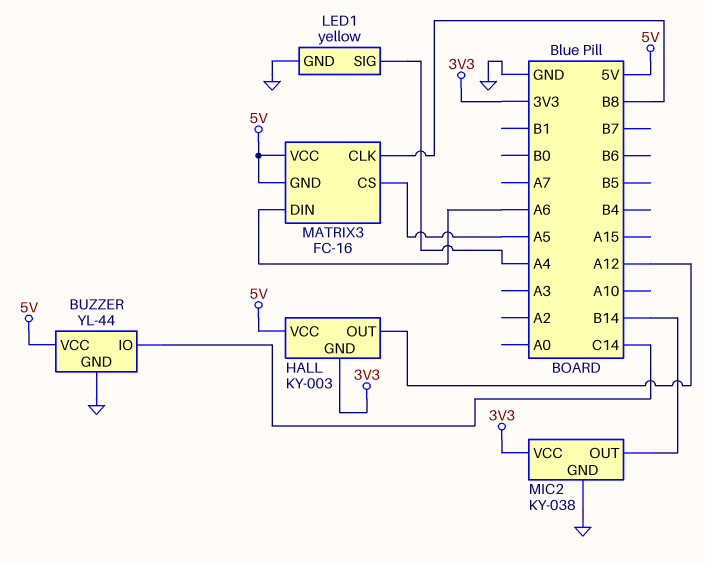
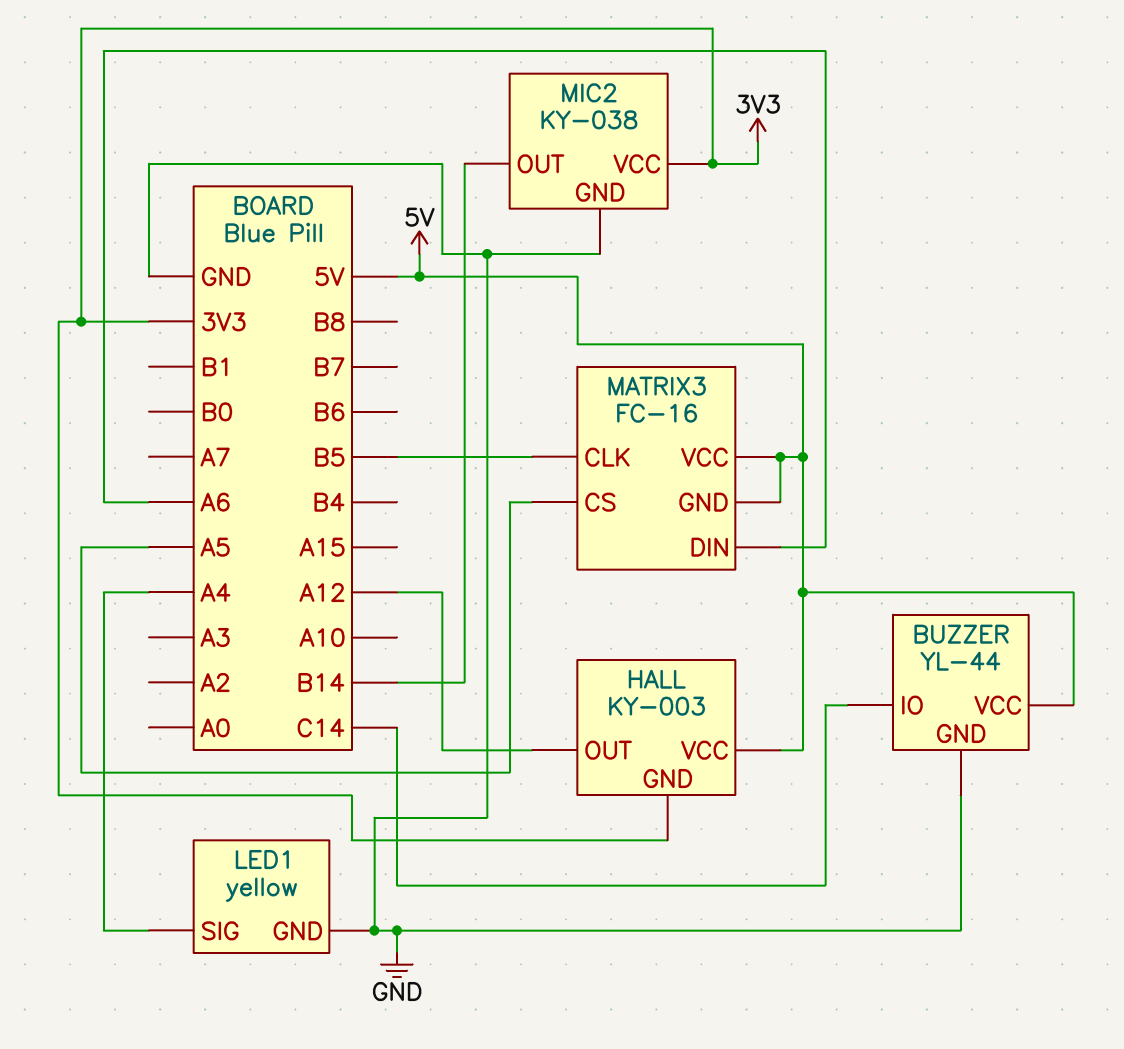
MATRIX3 pin CLK: B8 -> B5

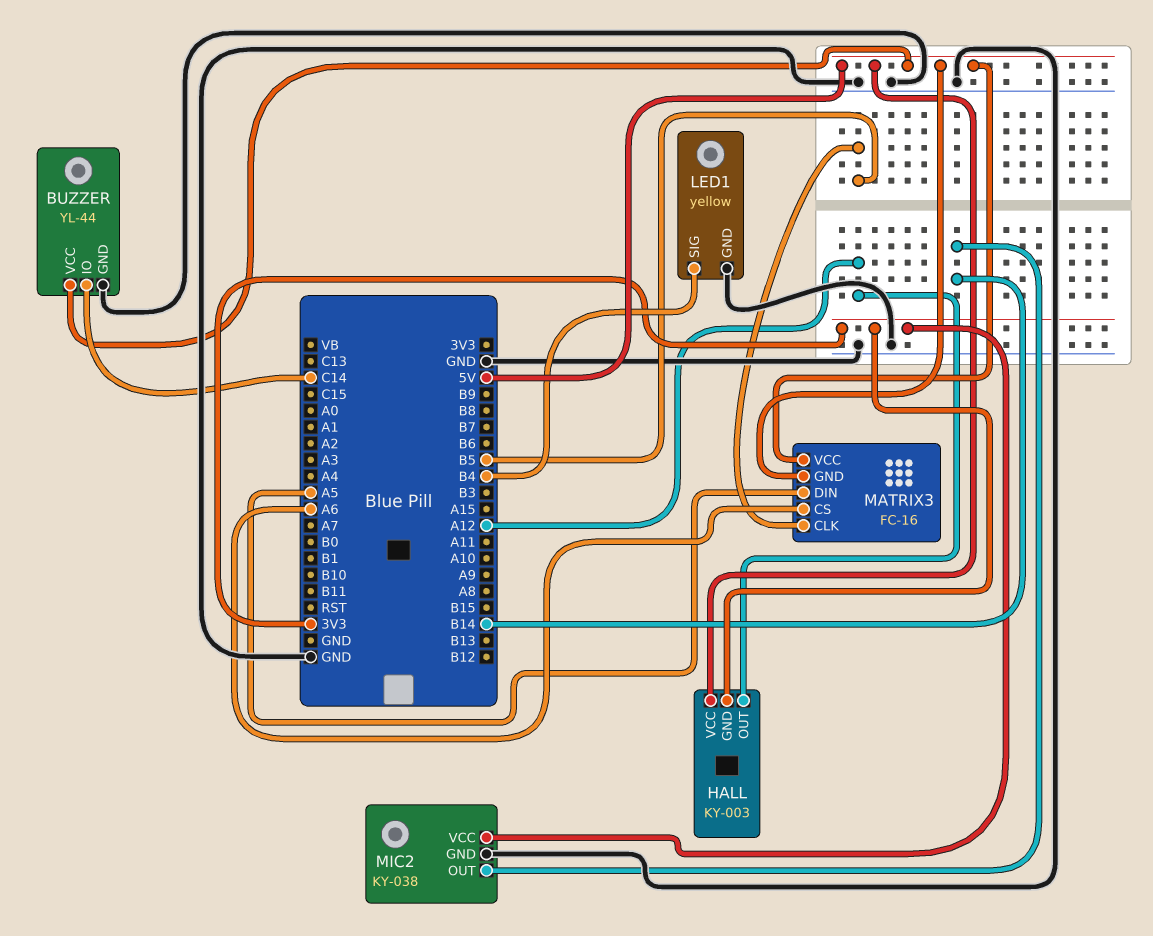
LED1 pin SIG: A4 -> B4
MATRIX3 pin CS: A5 -> A6
MATRIX3 pin DIN: A6 -> A5

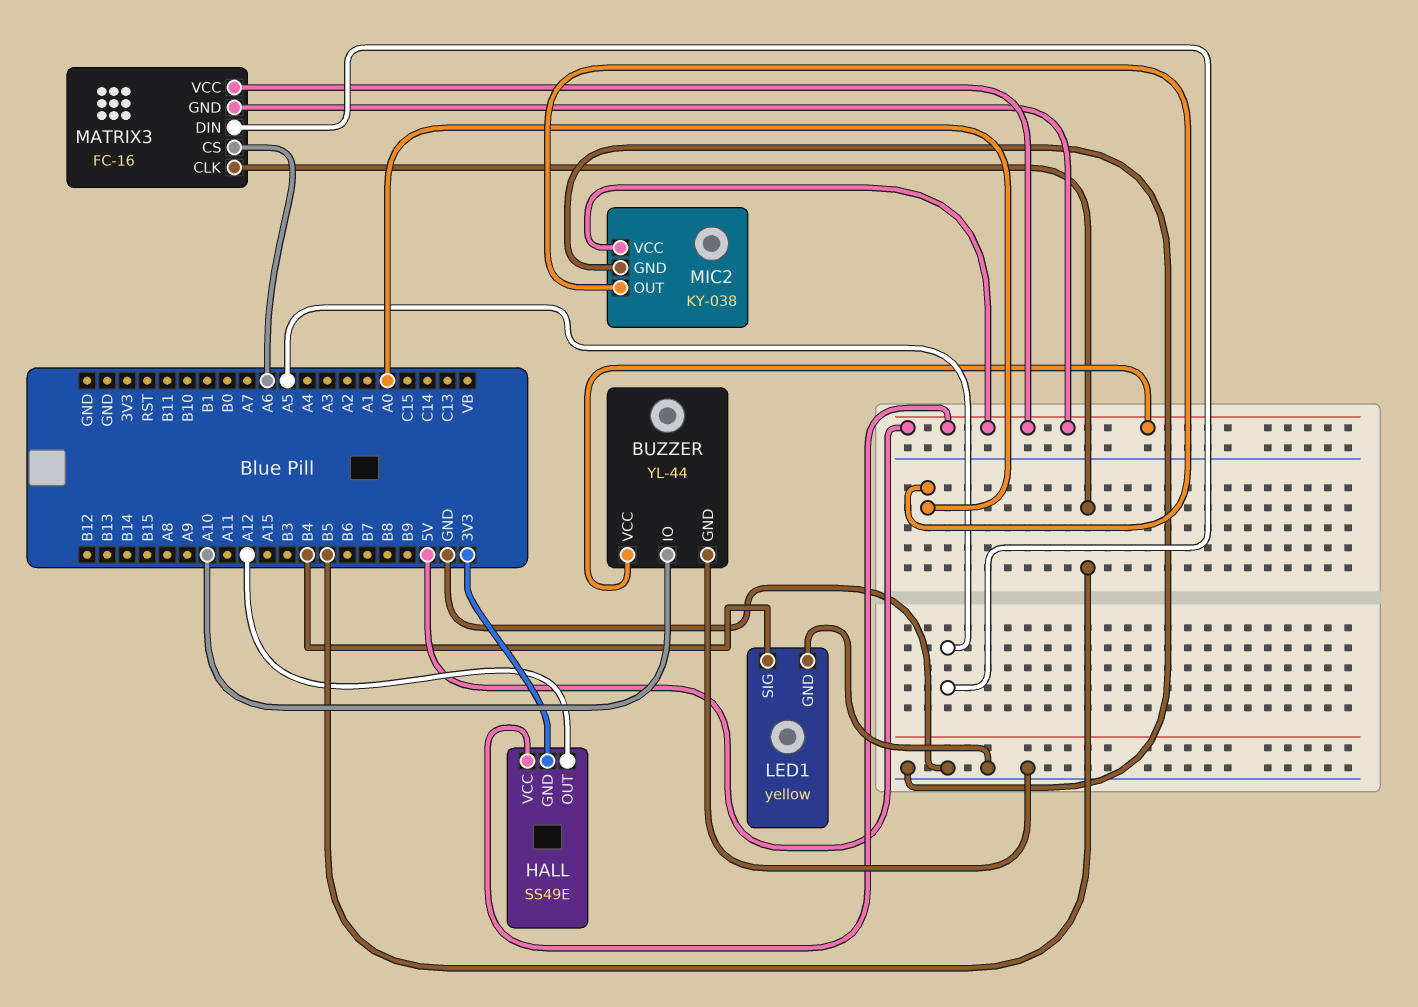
BUZZER pin IO: C14 -> A10
HALL: KY-003 -> SS49E
MIC2 pin OUT: B14 -> A0
MIC2 pin VCC: 3V3 -> 5V

